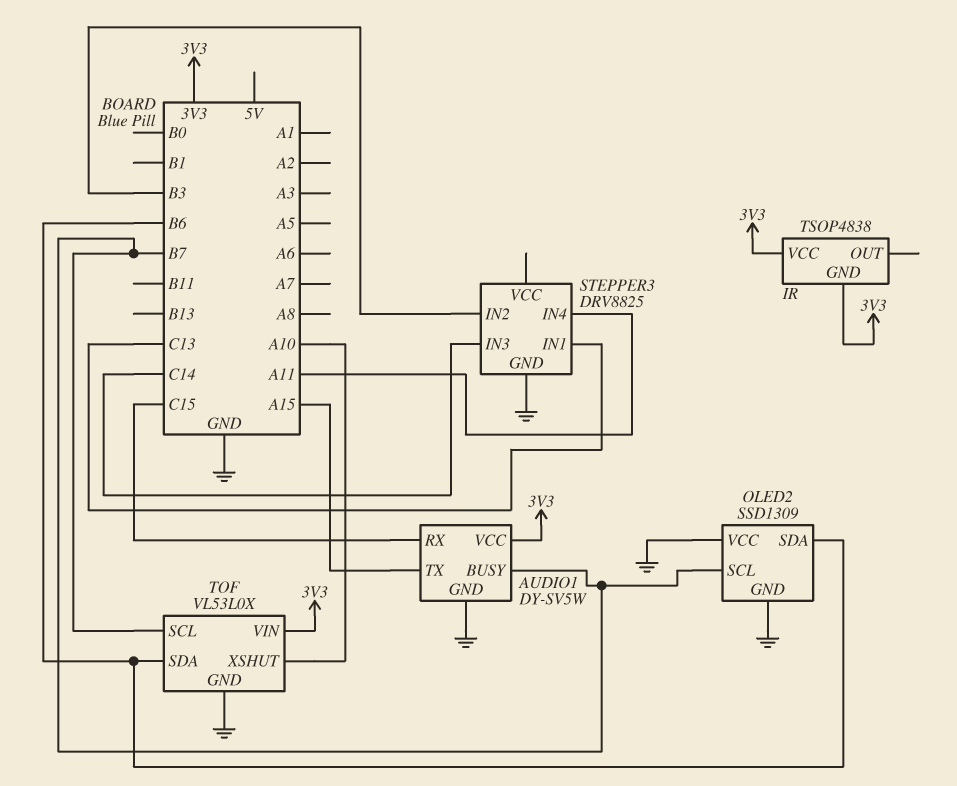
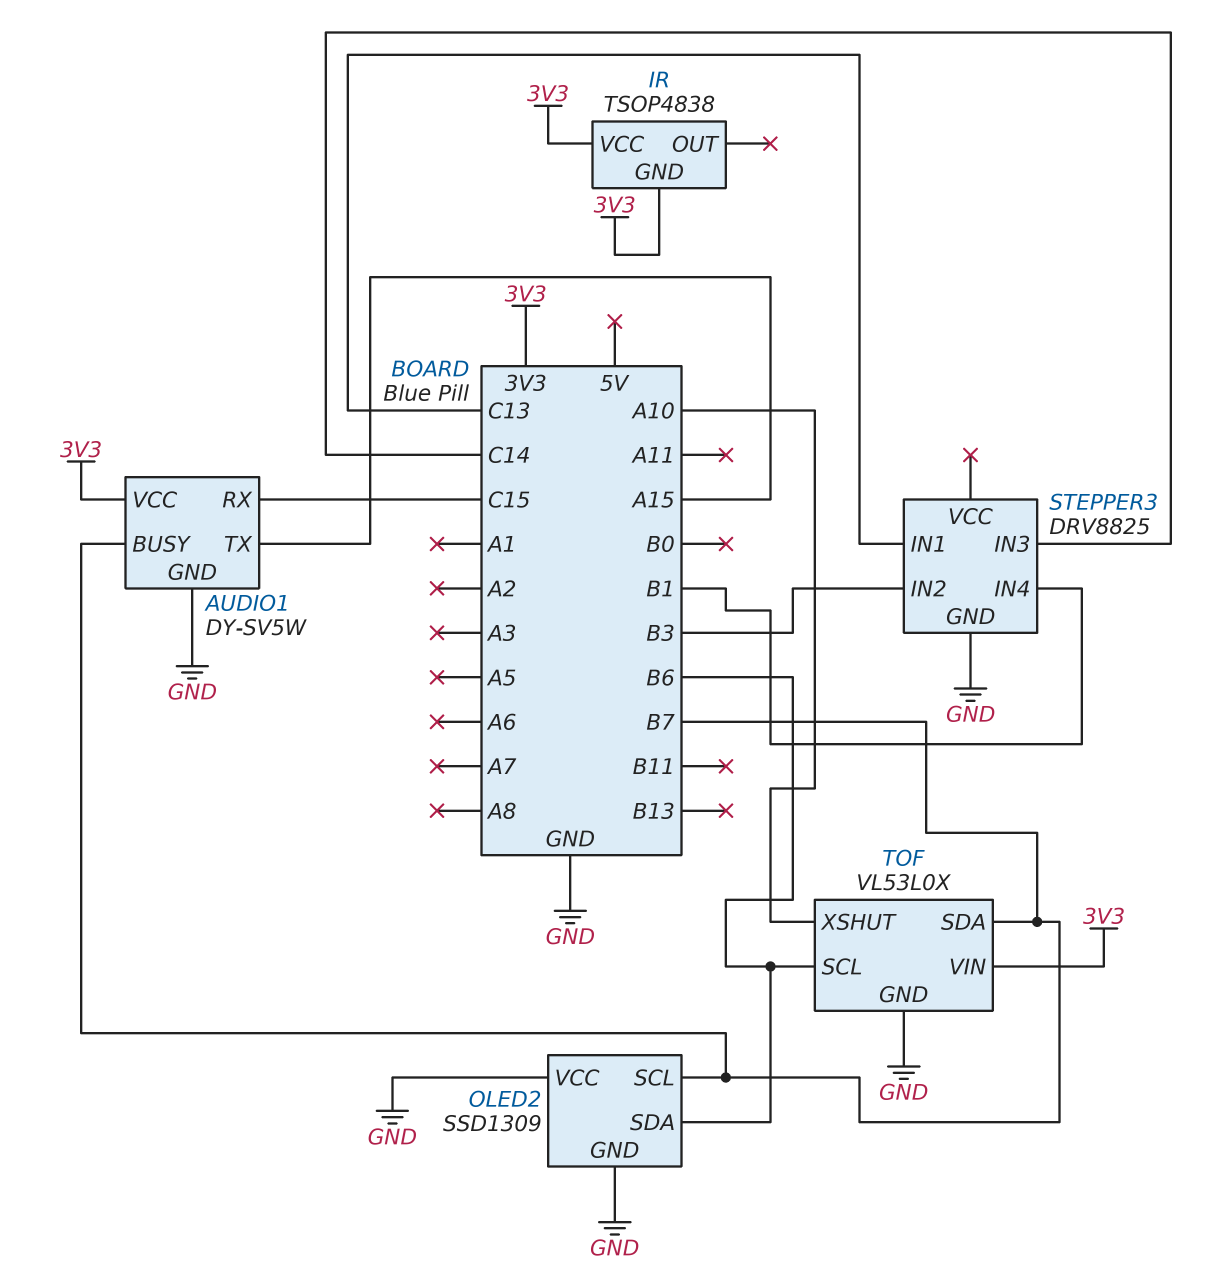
STEPPER3 pin IN4: A11 -> B1
TOF pin SCL: B7 -> B6
TOF pin SDA: B6 -> B7

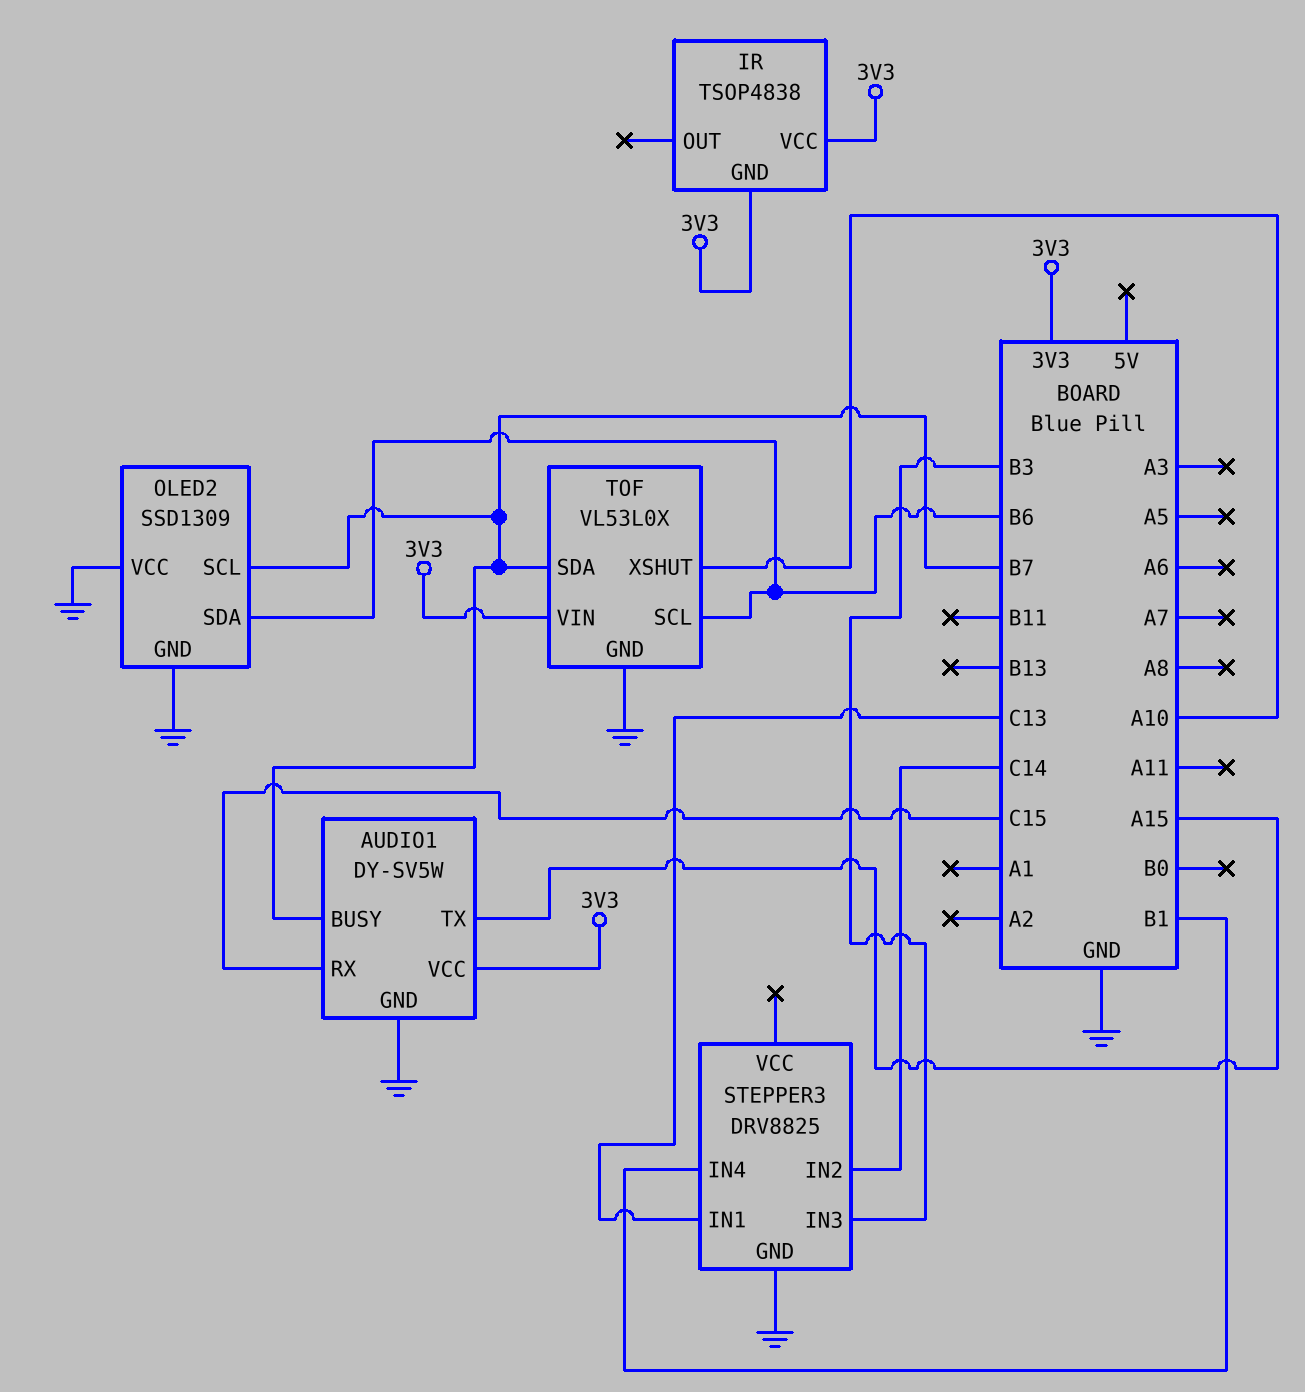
STEPPER3 pin IN2: B3 -> C14
STEPPER3 pin IN3: C14 -> B3

